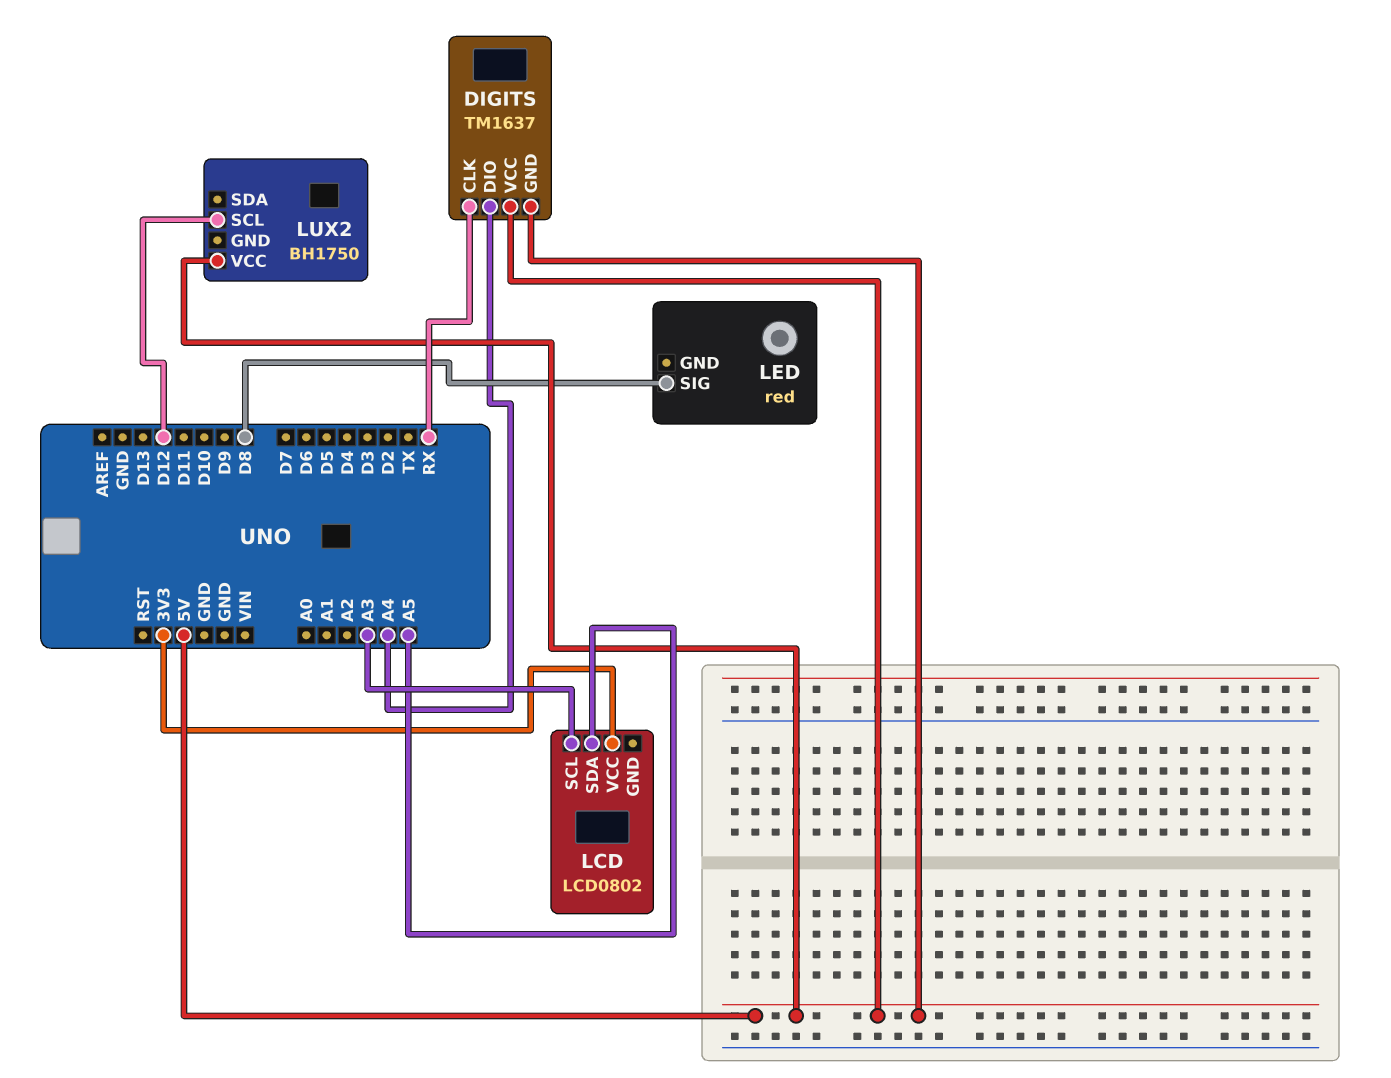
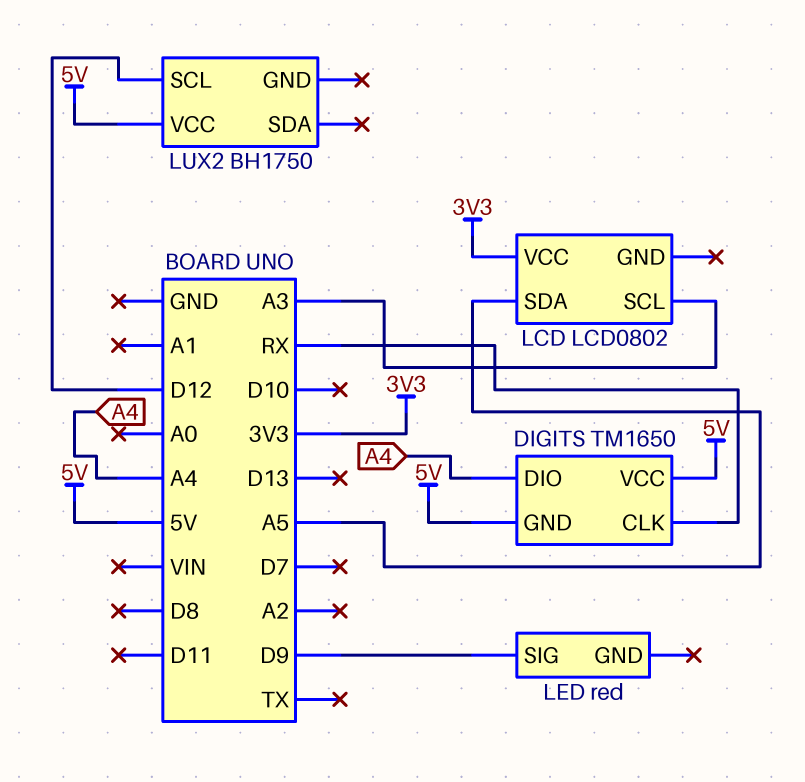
DIGITS: TM1637 -> TM1650
LED pin SIG: D8 -> D9

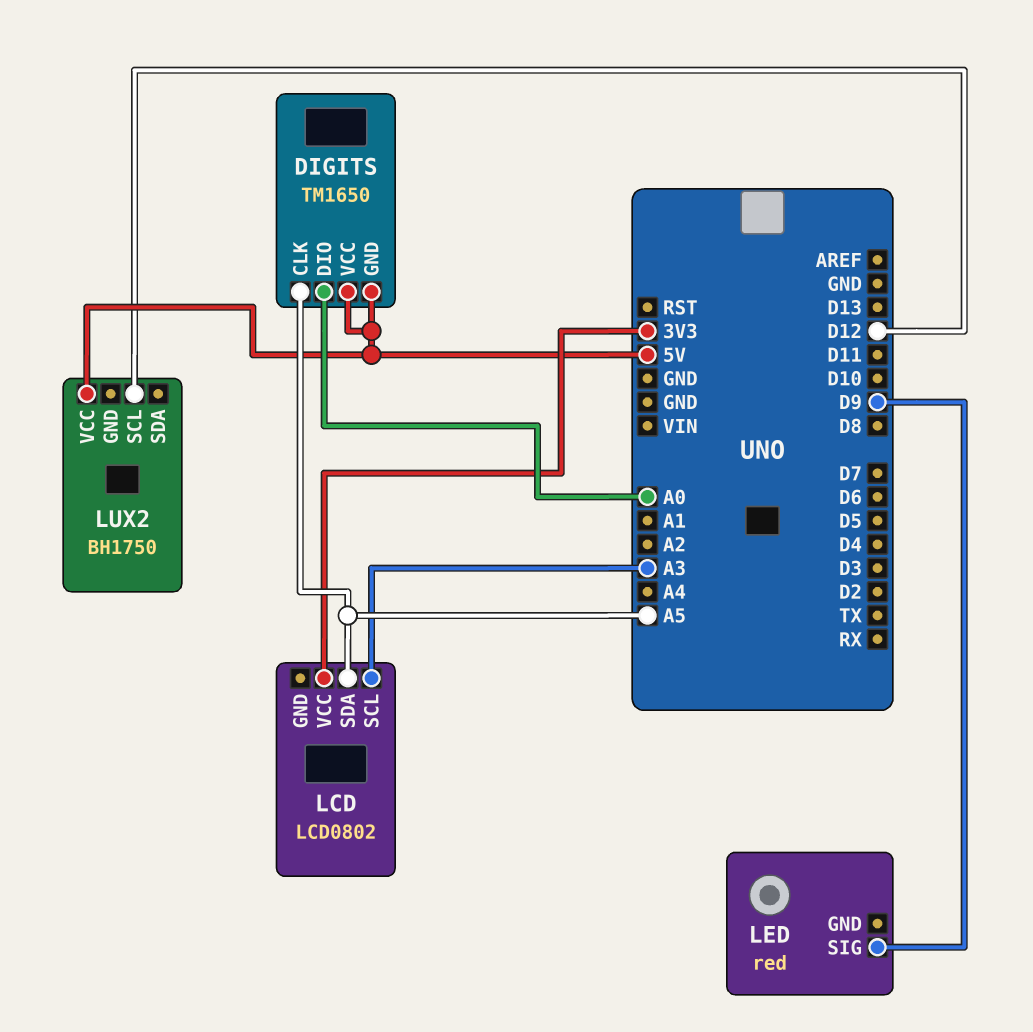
DIGITS pin CLK: RX -> A5
DIGITS pin DIO: A4 -> A0

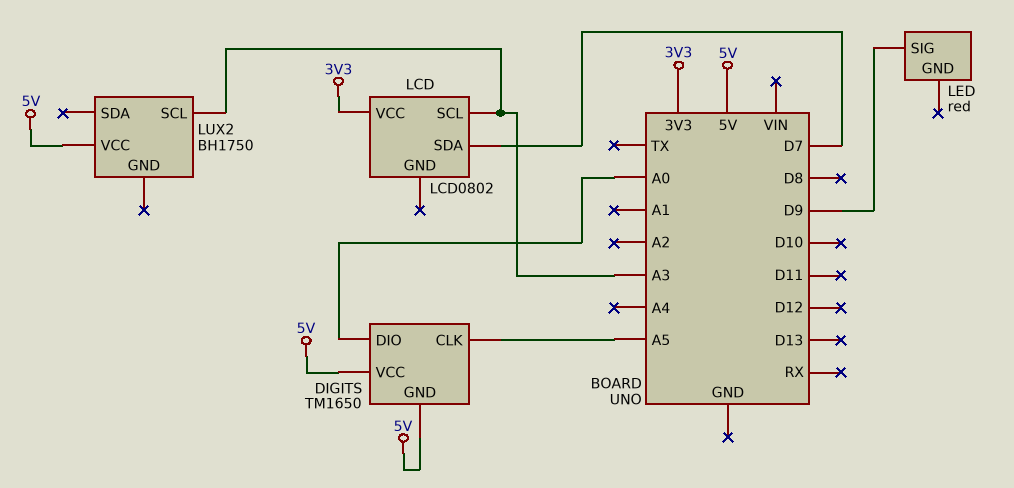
LCD pin SDA: A5 -> D7
LUX2 pin SCL: D12 -> A3

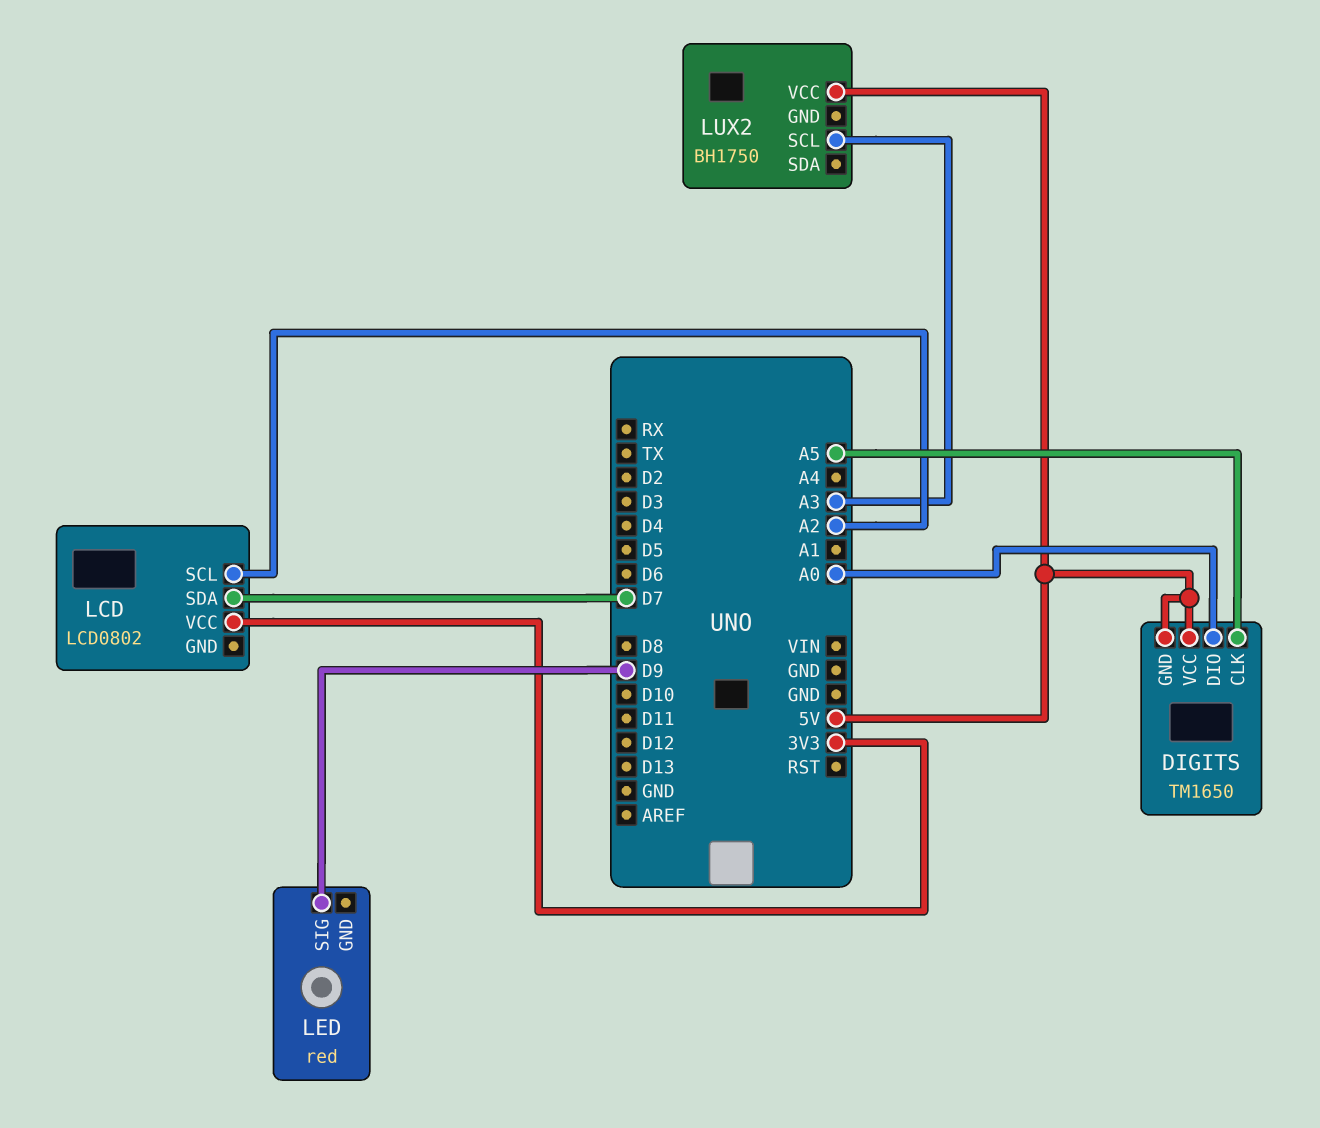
LCD pin SCL: A3 -> A2

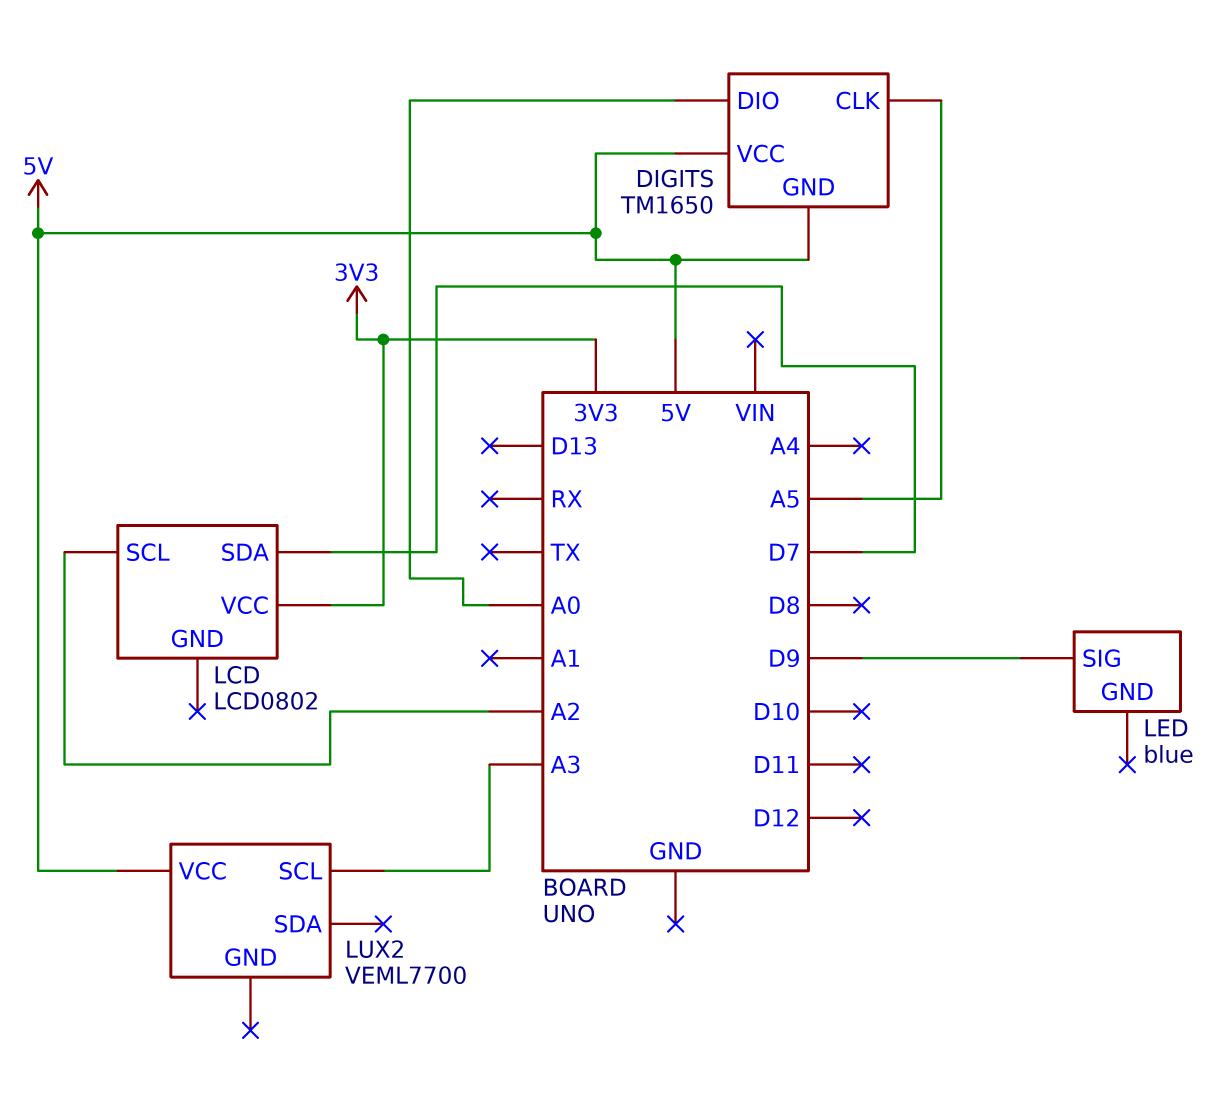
LED: red -> blue
LUX2: BH1750 -> VEML7700

